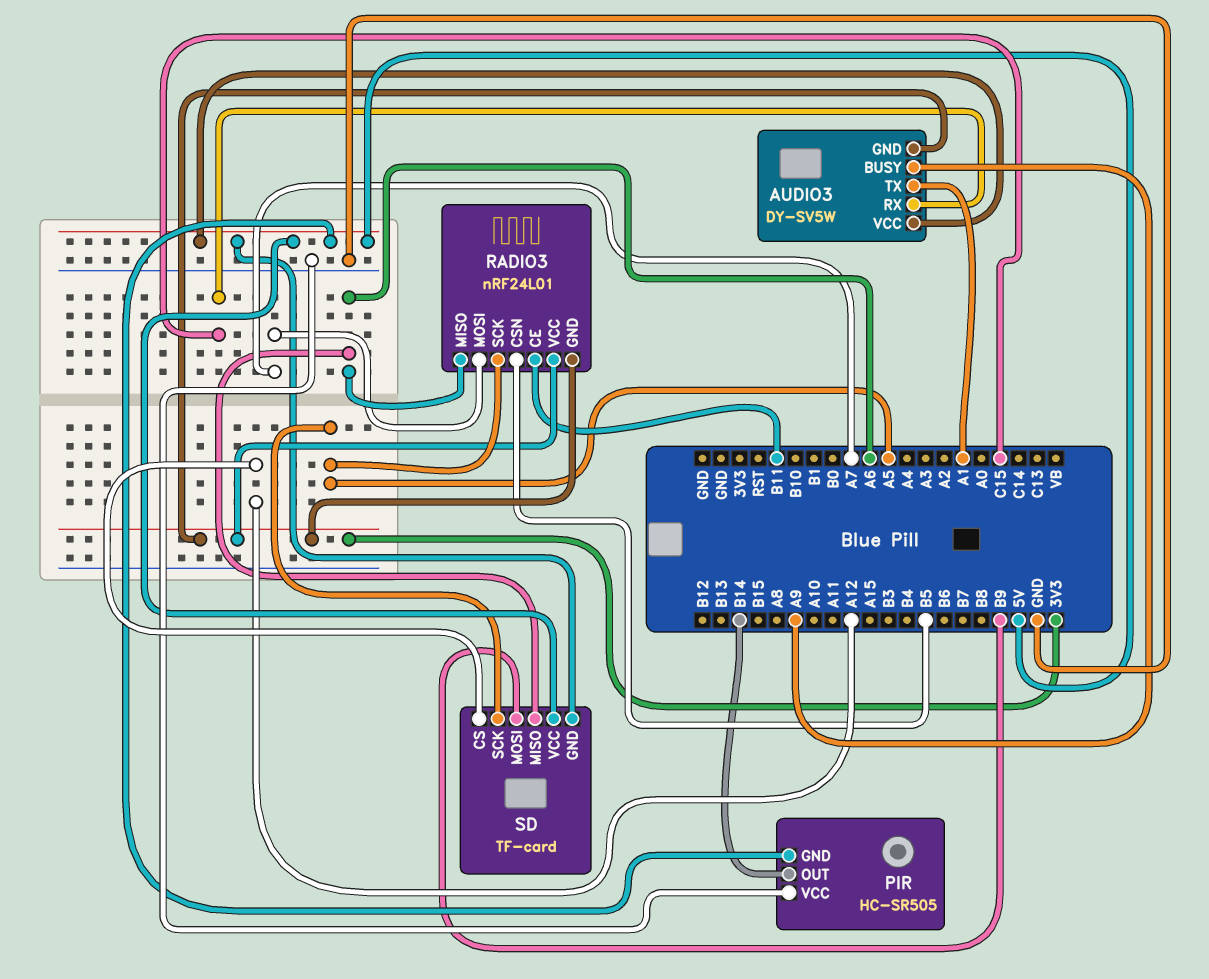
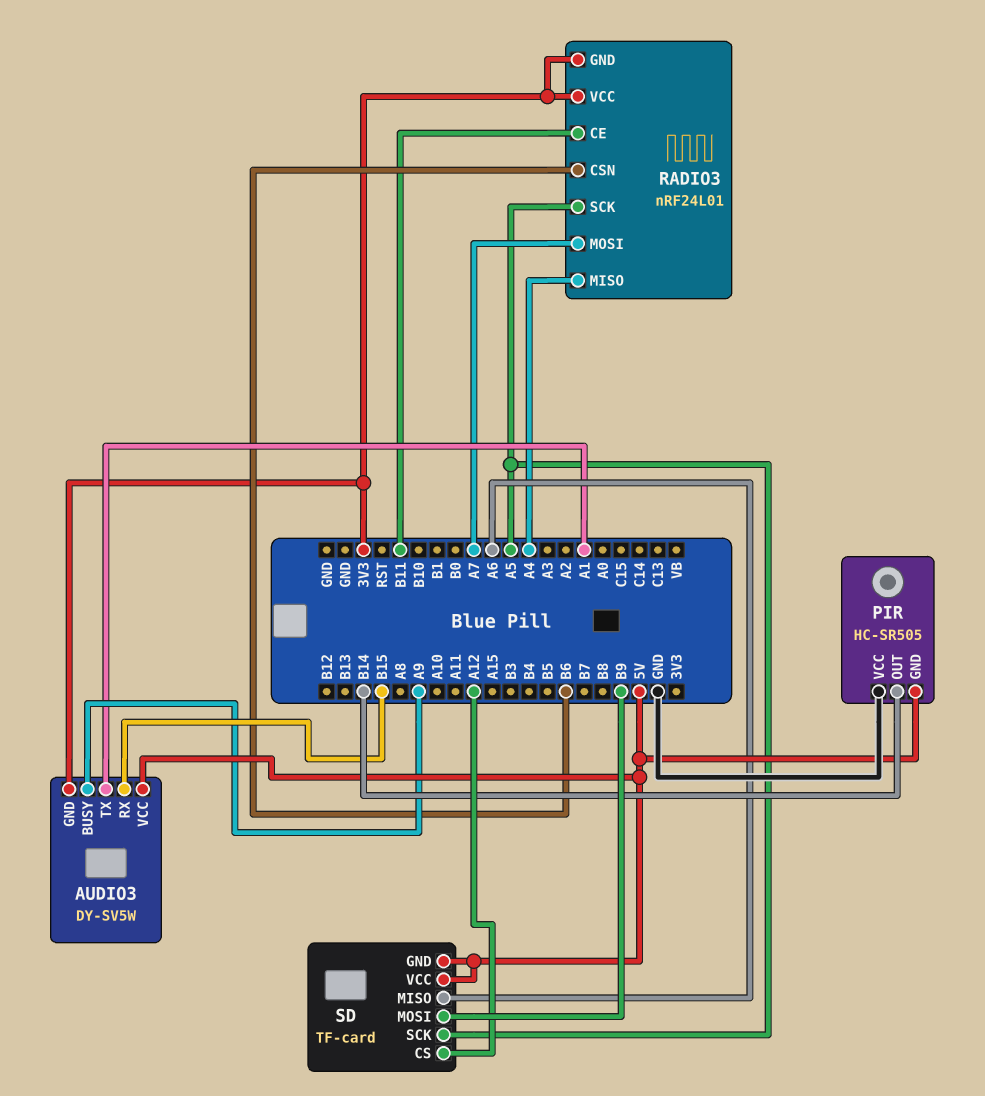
AUDIO3 pin RX: C15 -> B15
RADIO3 pin CSN: B5 -> B6
RADIO3 pin MISO: A6 -> A4

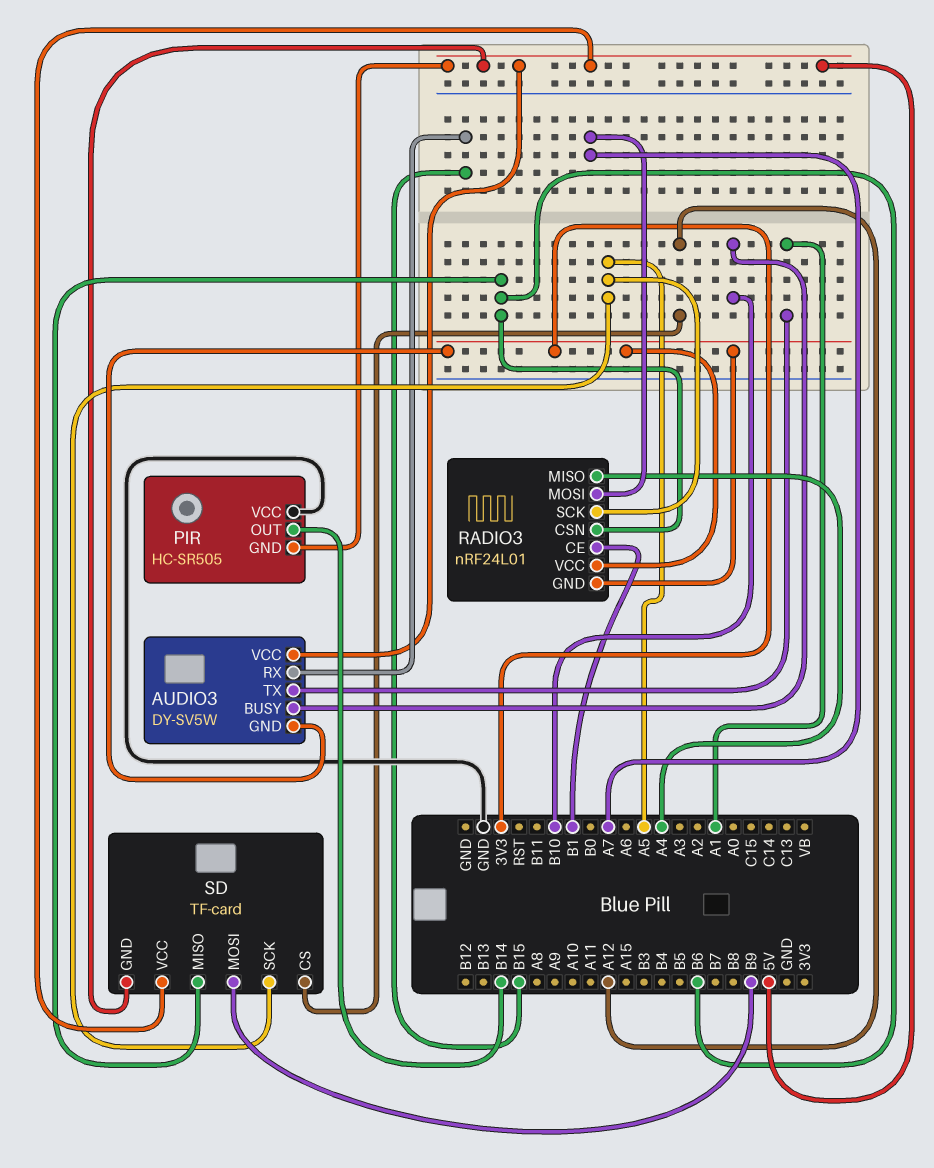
AUDIO3 pin BUSY: A9 -> B10
RADIO3 pin CE: B11 -> B1
SD pin MISO: A6 -> B6

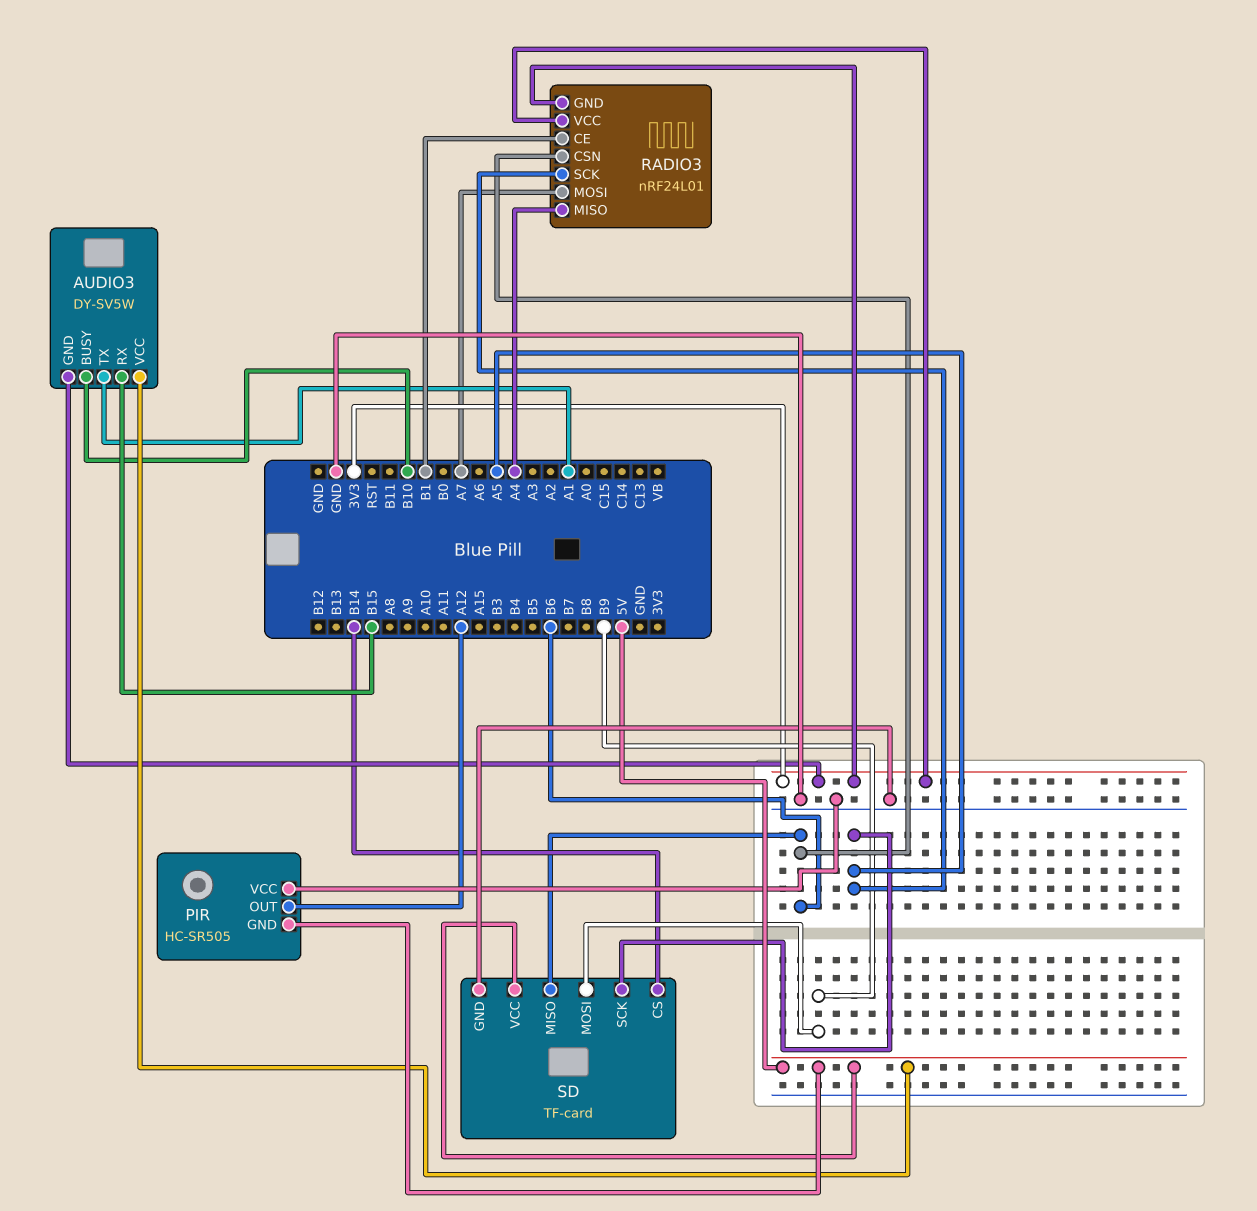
PIR pin OUT: B14 -> A12
SD pin CS: A12 -> B14
SD pin GND: 5V -> GND

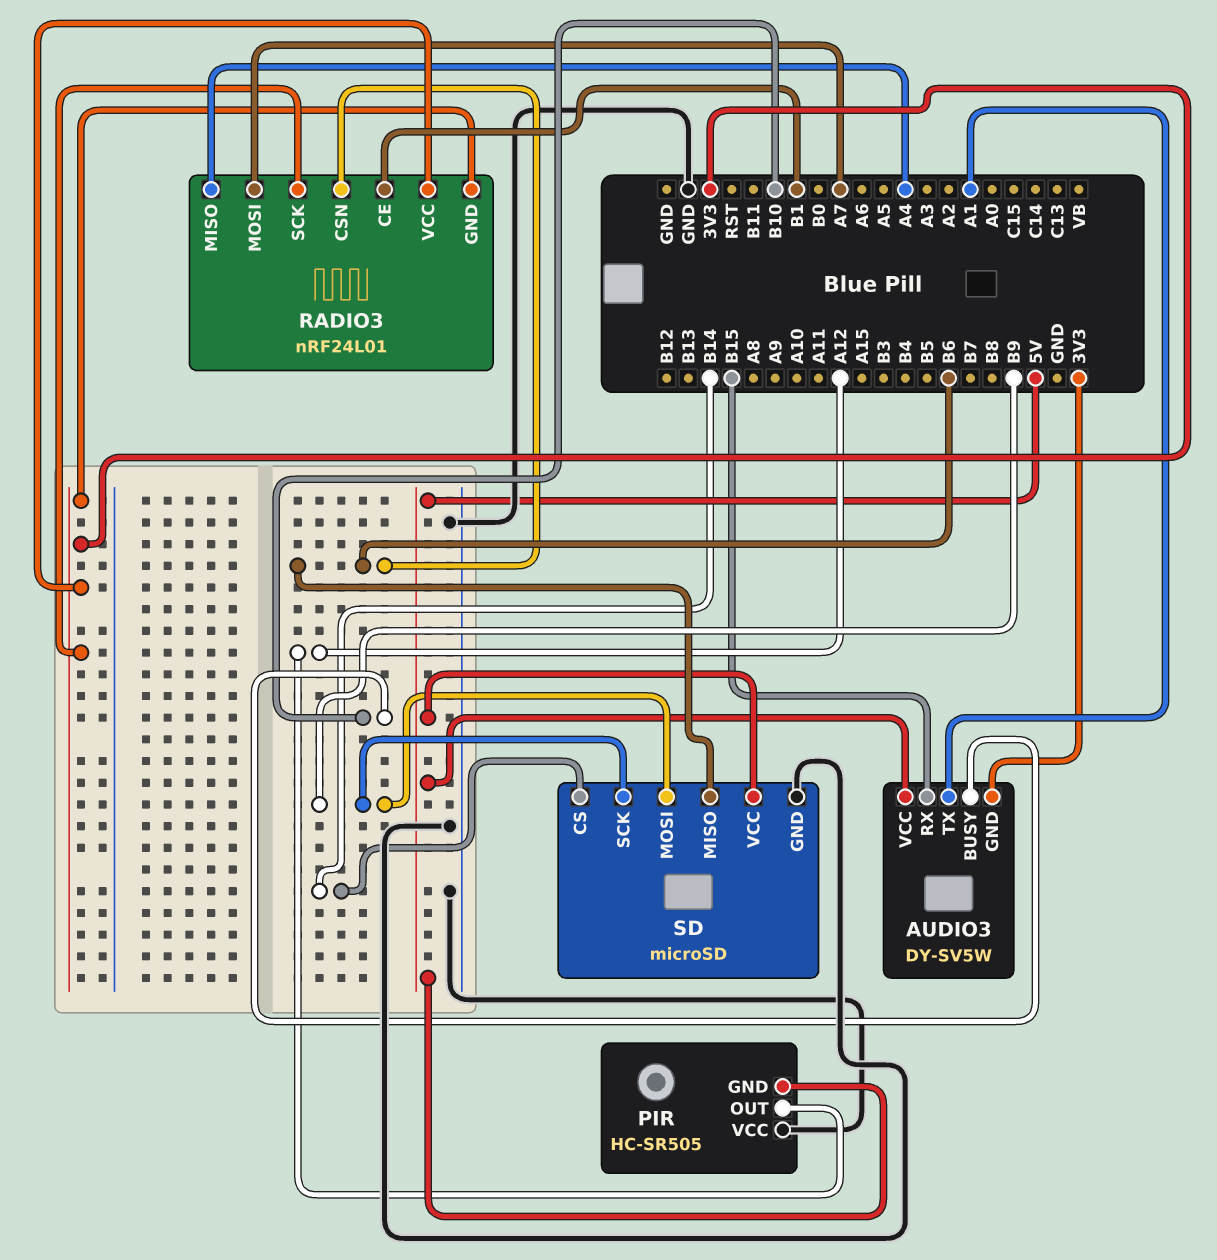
RADIO3 pin SCK: A5 -> 3V3
SD: TF-card -> microSD
SD pin SCK: A5 -> B9

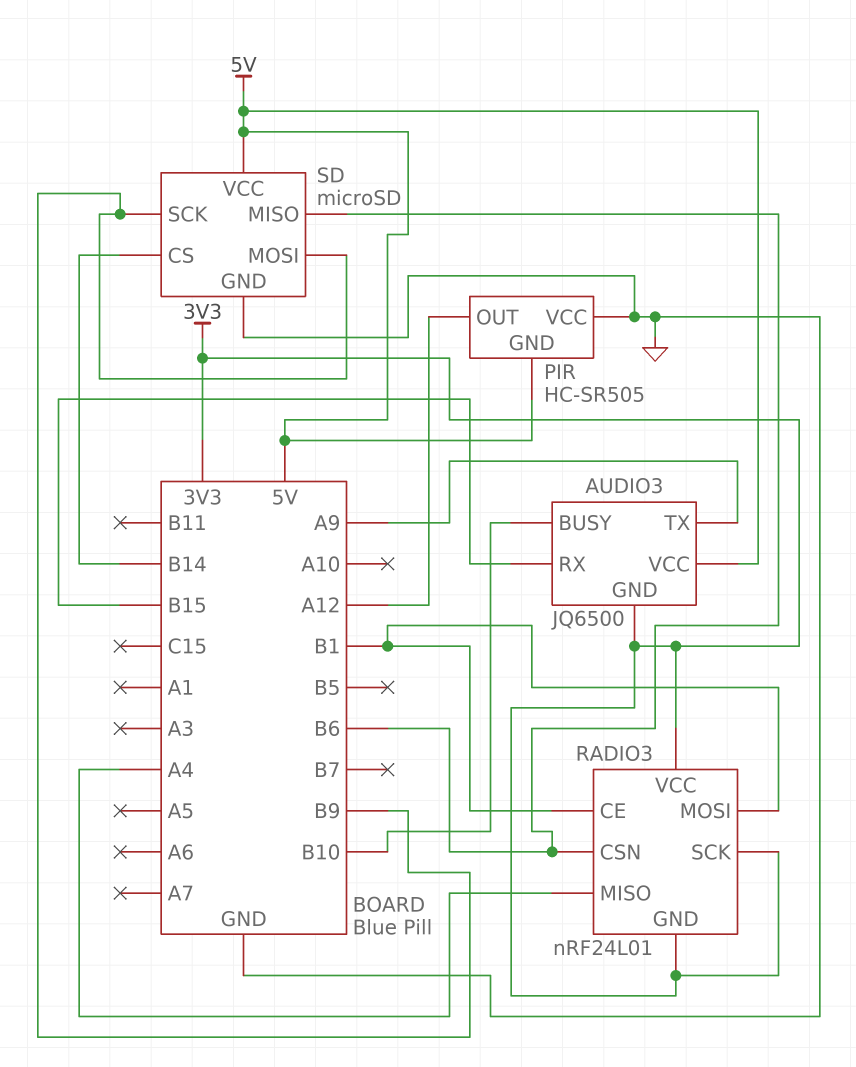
AUDIO3: DY-SV5W -> JQ6500
AUDIO3 pin TX: A1 -> A9
RADIO3 pin MOSI: A7 -> B1

